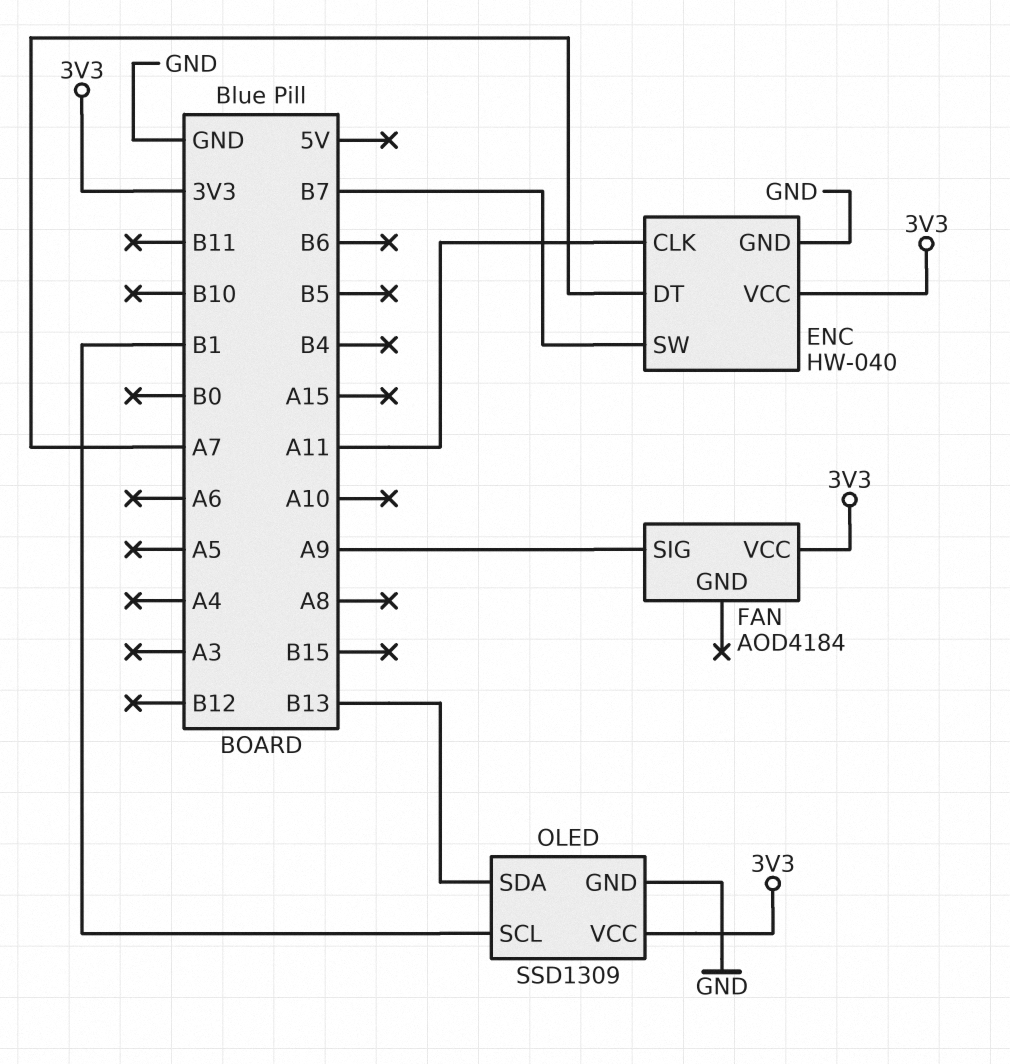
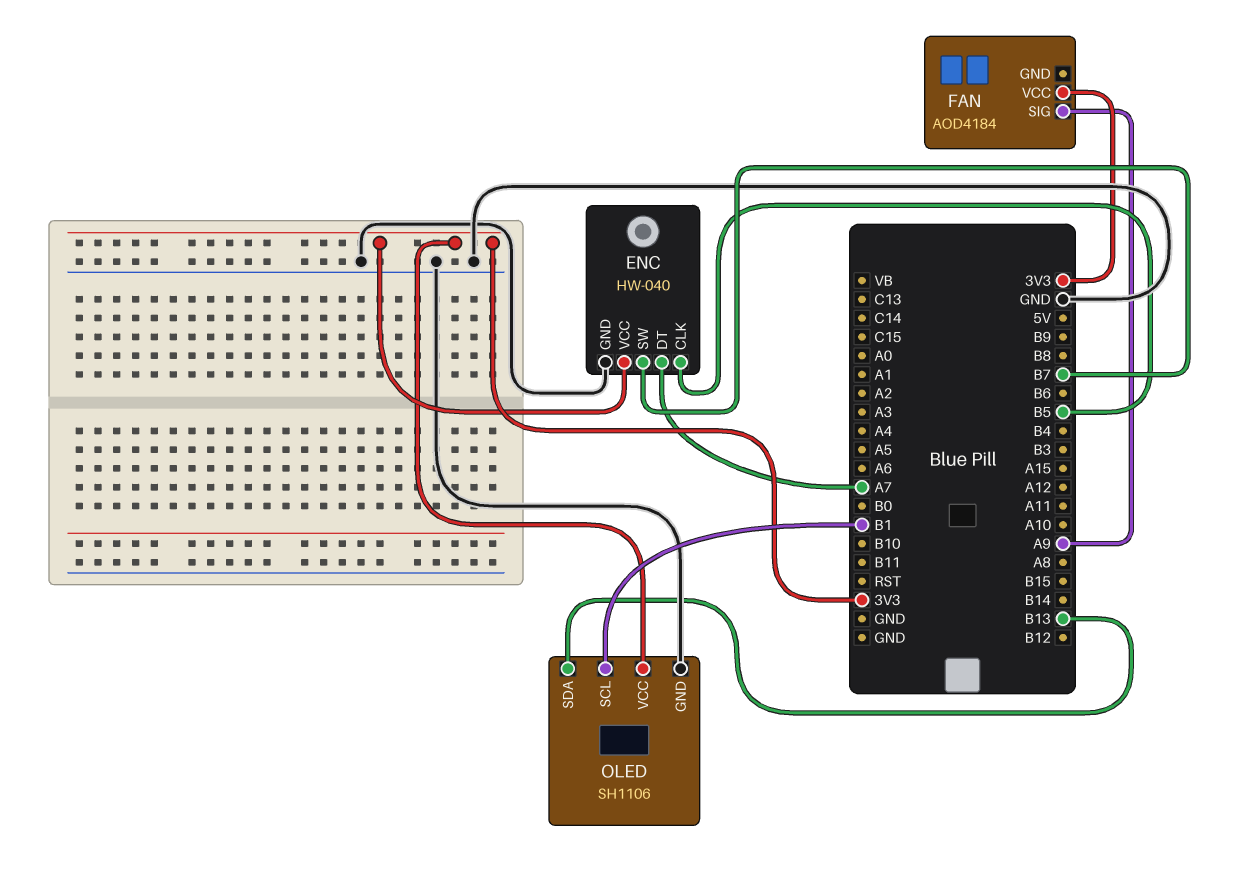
ENC pin CLK: A11 -> B5
OLED: SSD1309 -> SH1106

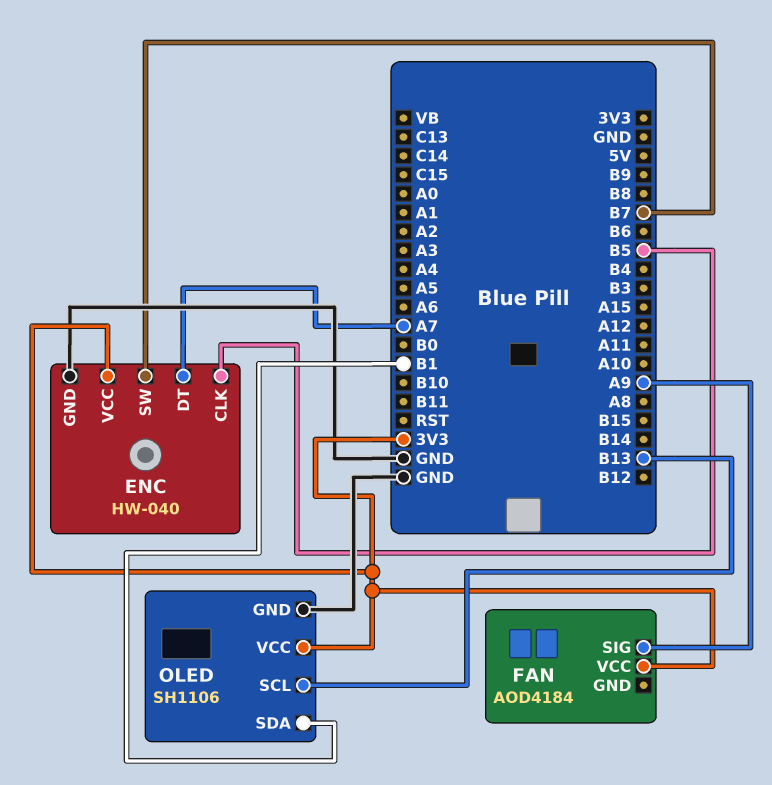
OLED pin SCL: B1 -> B13
OLED pin SDA: B13 -> B1

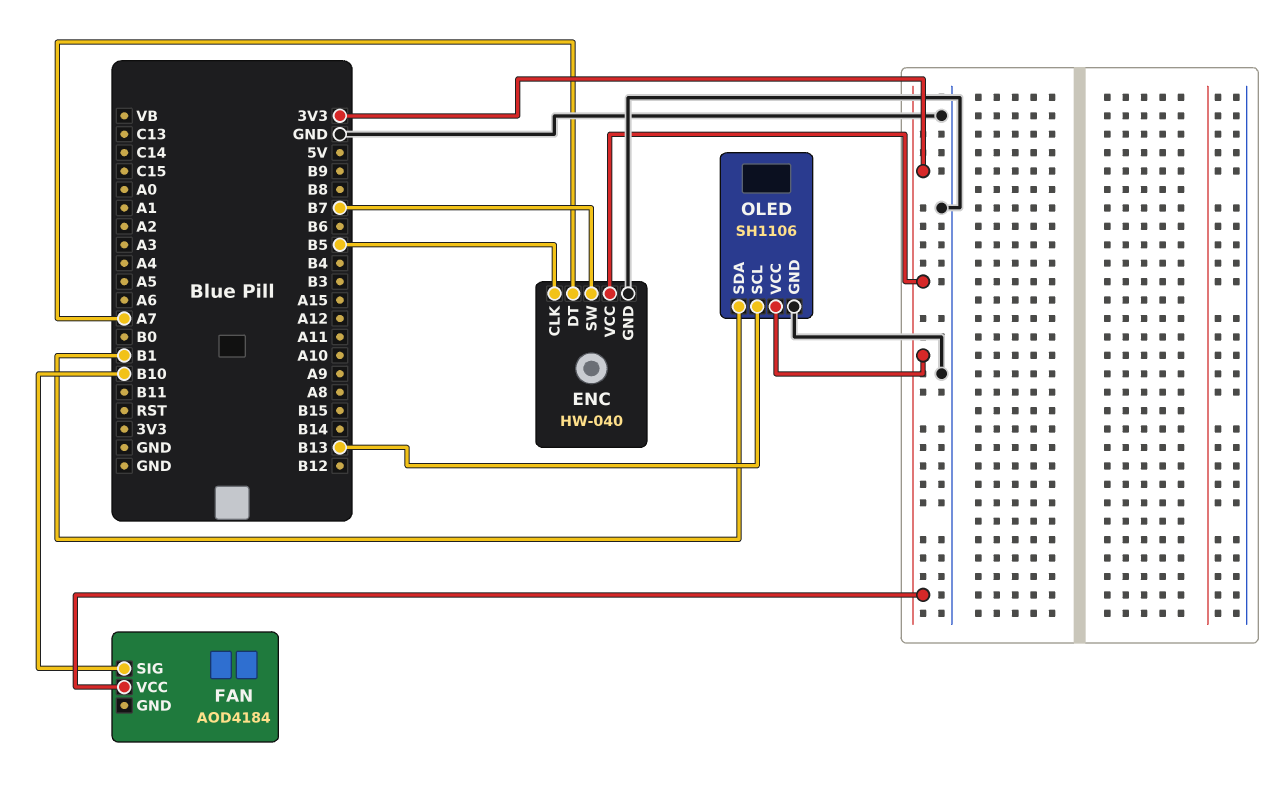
FAN pin SIG: A9 -> B10

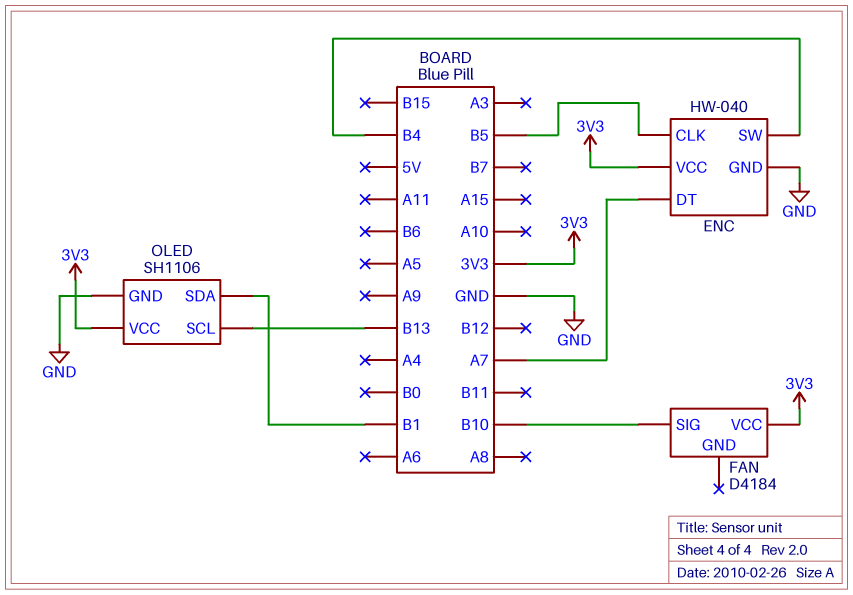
ENC pin SW: B7 -> B4
FAN: AOD4184 -> D4184

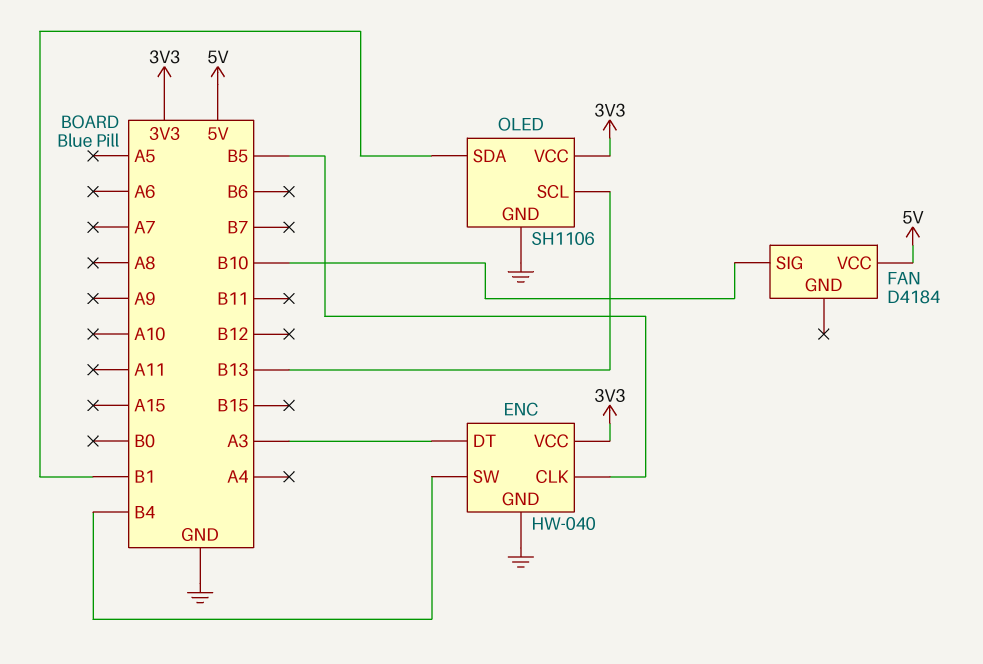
ENC pin DT: A7 -> A3
FAN pin VCC: 3V3 -> 5V

